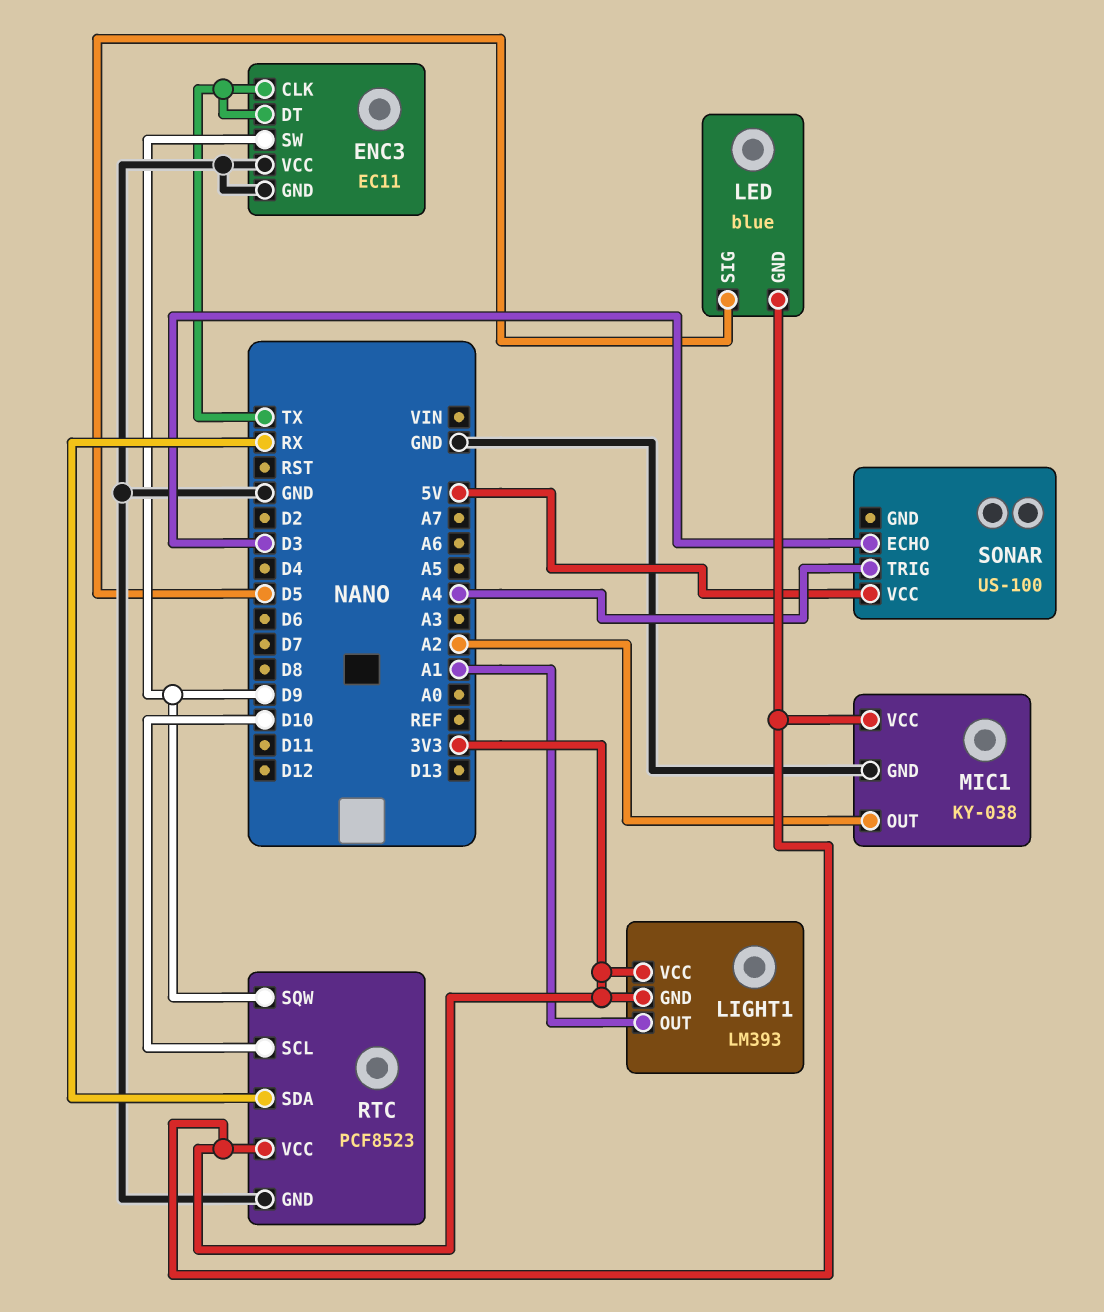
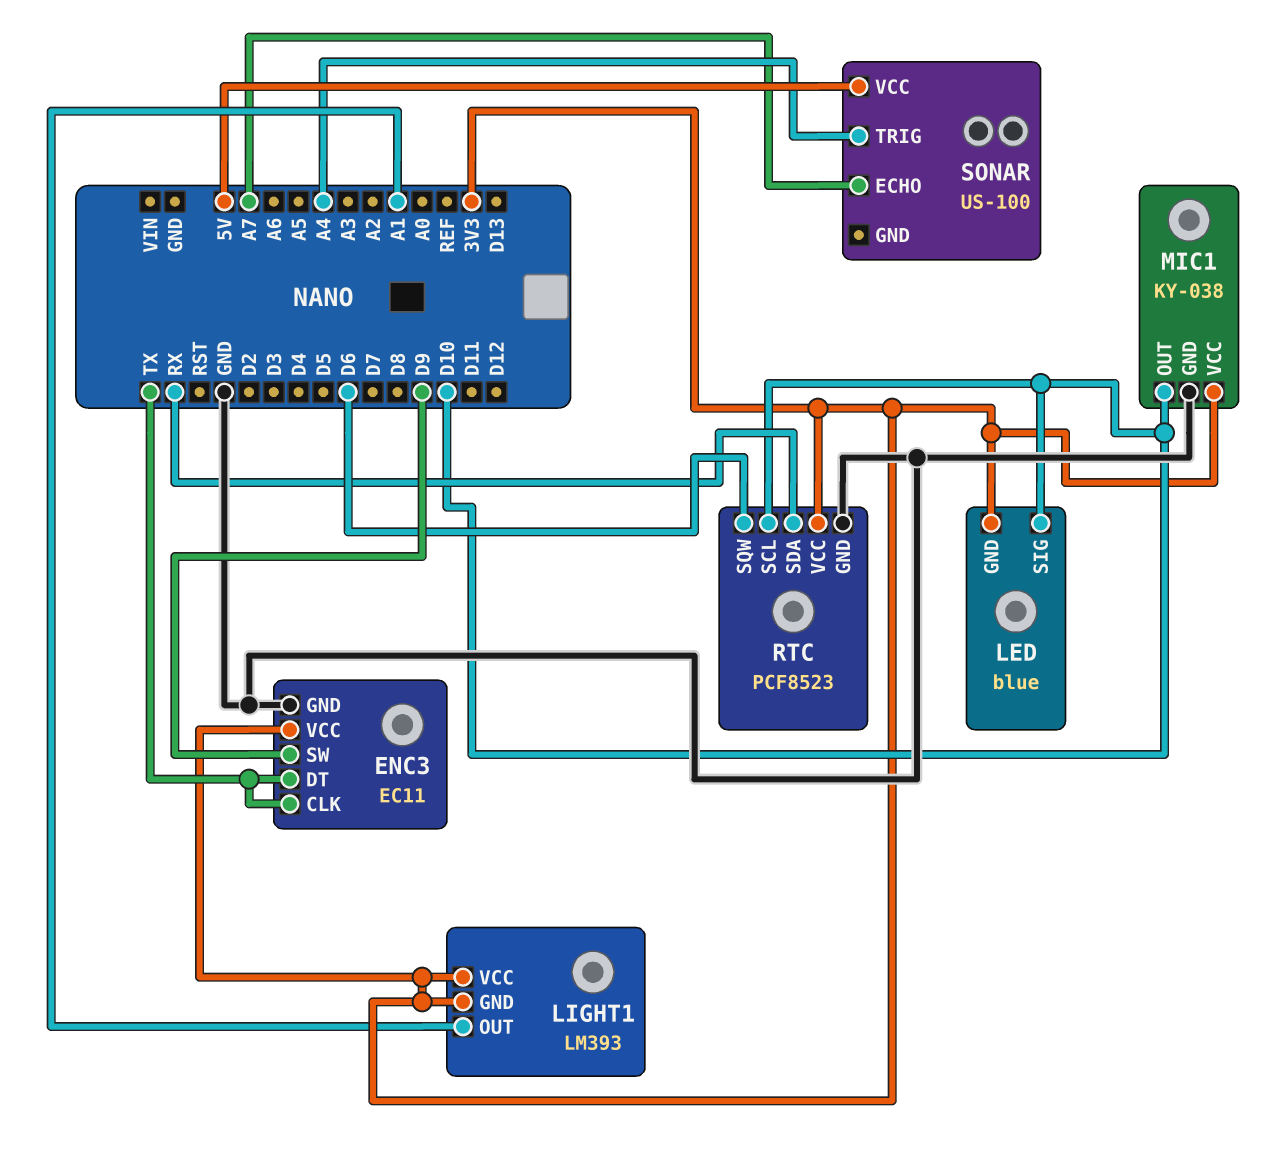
ENC3 pin VCC: GND -> 3V3
LED pin SIG: D5 -> D10
MIC1 pin OUT: A2 -> D10
RTC pin SQW: D9 -> D6
SONAR pin ECHO: D3 -> A7

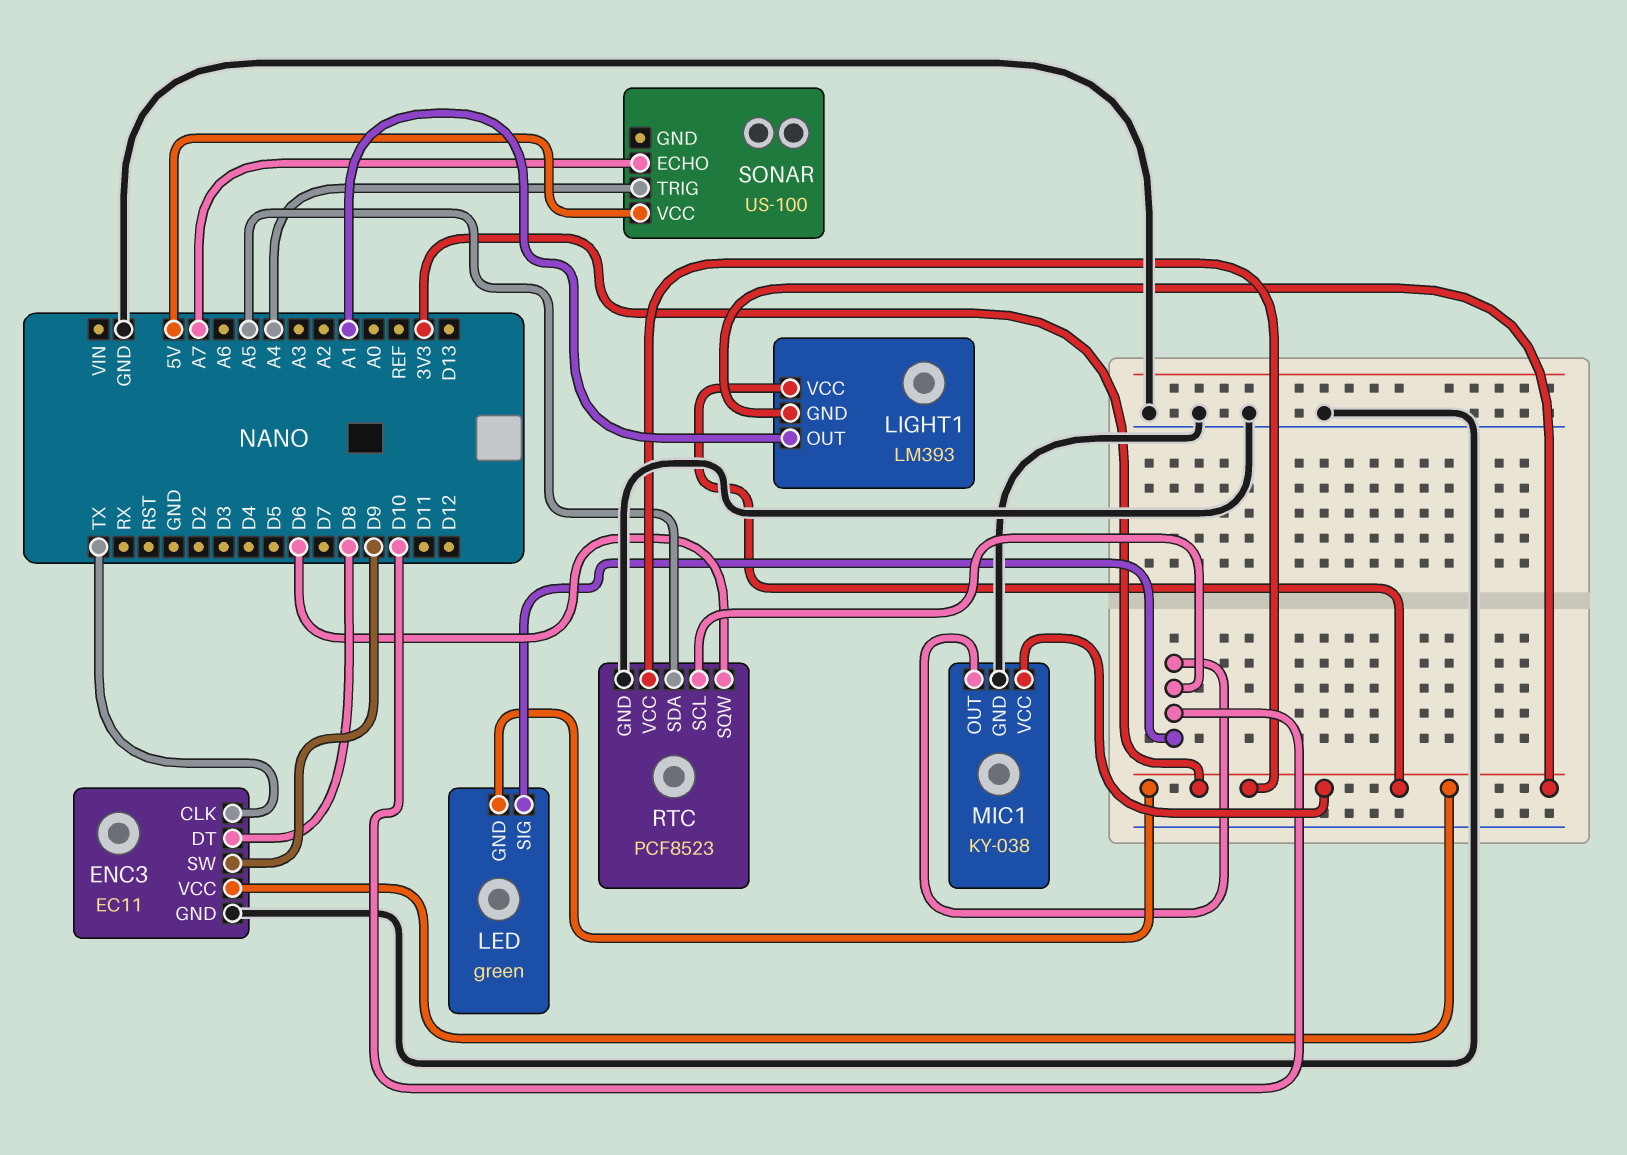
ENC3 pin DT: TX -> D8
LED: blue -> green
RTC pin SDA: RX -> A5

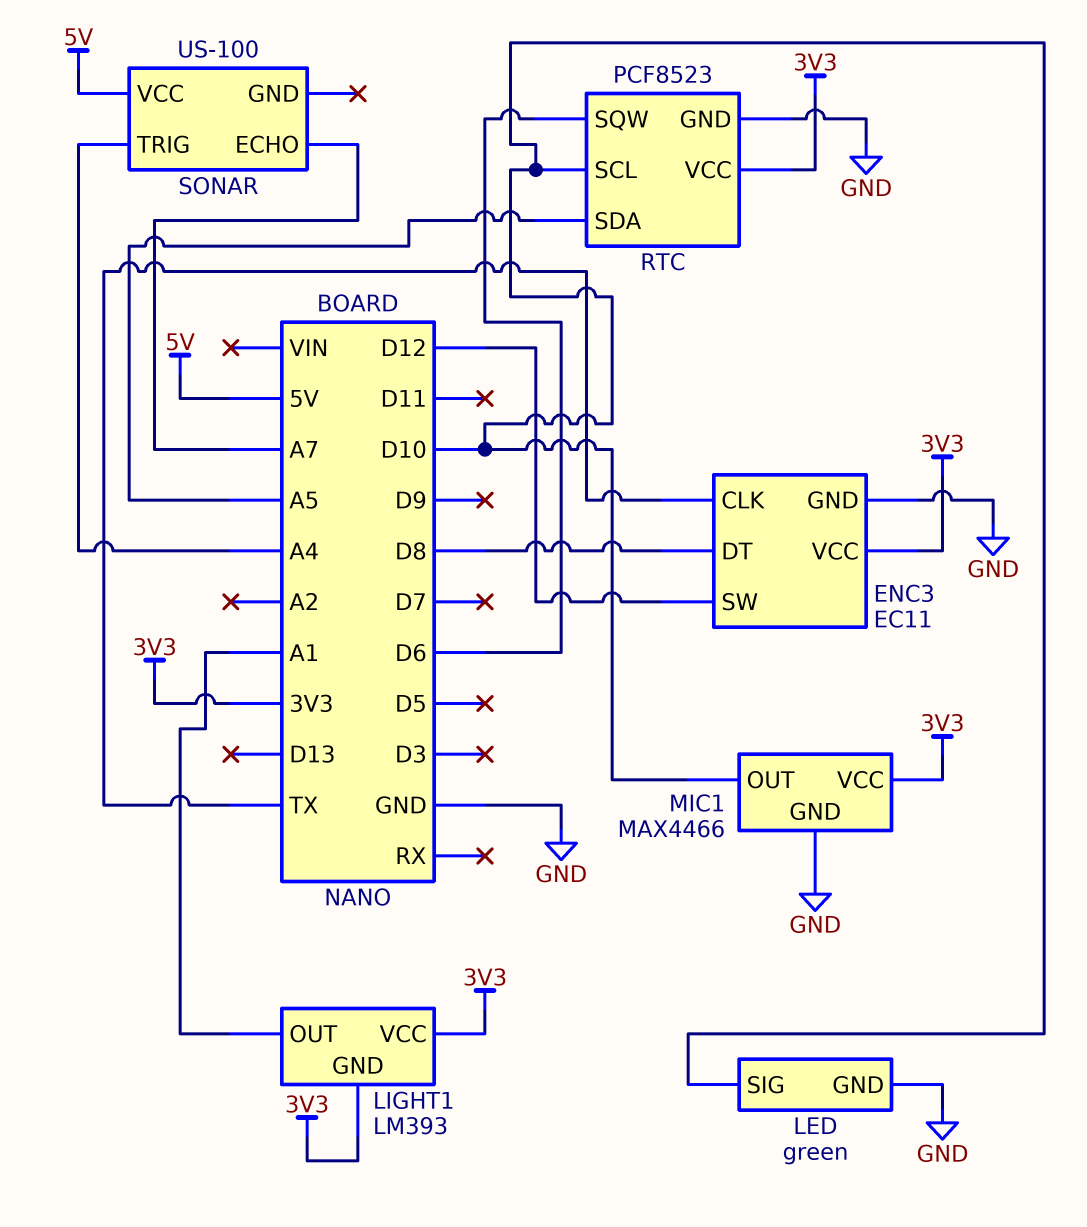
ENC3 pin SW: D9 -> D12
LED pin GND: 3V3 -> GND
MIC1: KY-038 -> MAX4466

